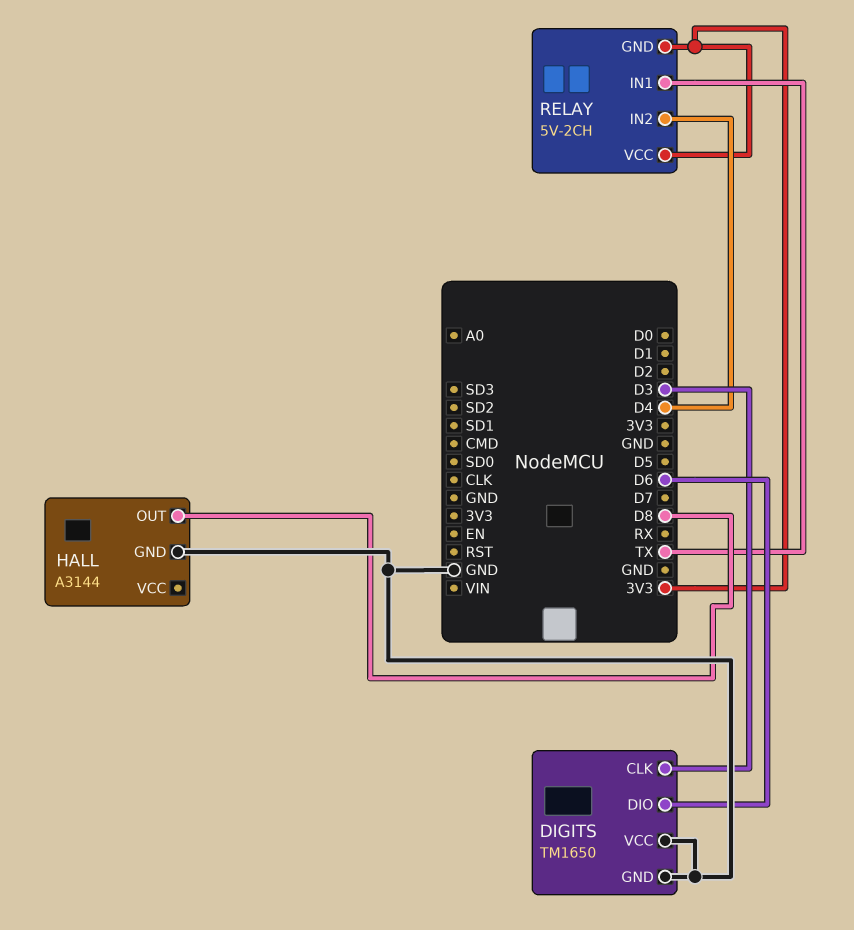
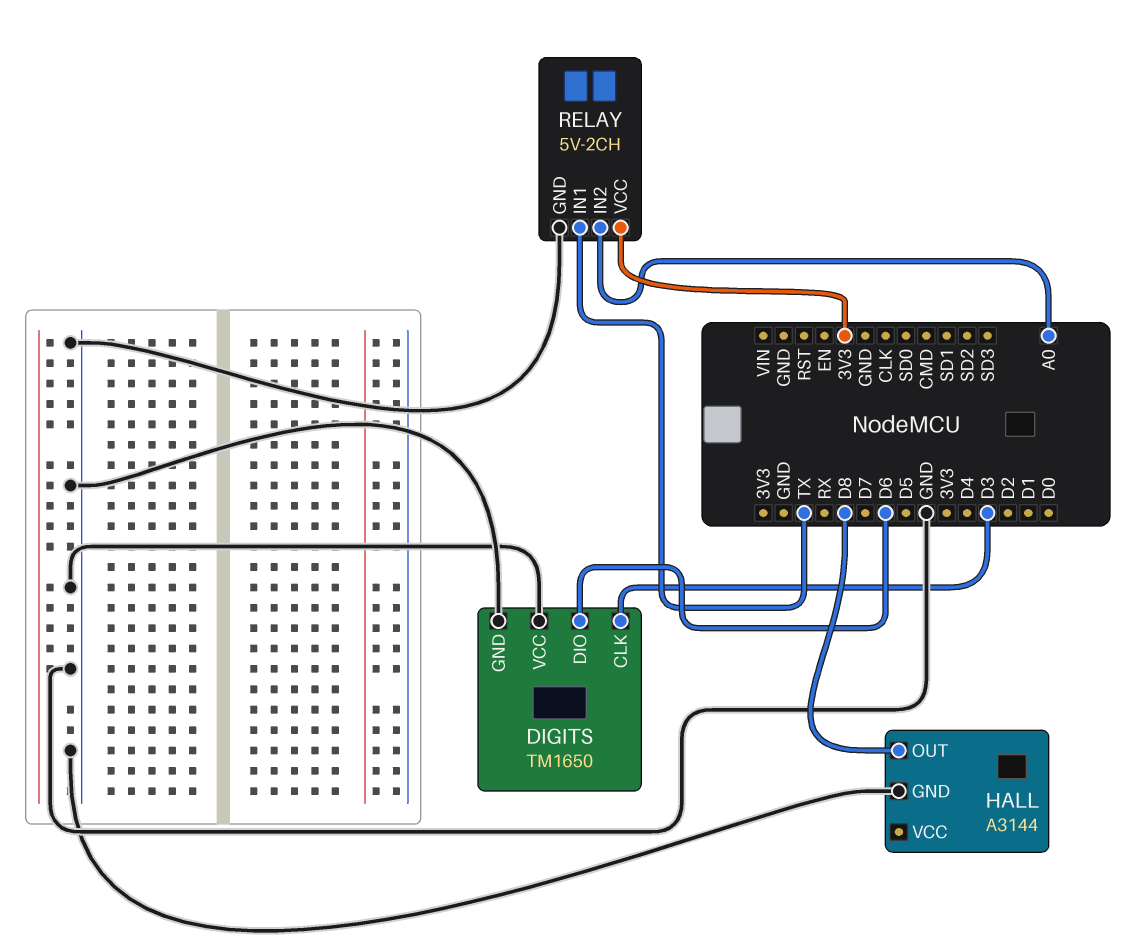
RELAY pin GND: 3V3 -> GND
RELAY pin IN2: D4 -> A0

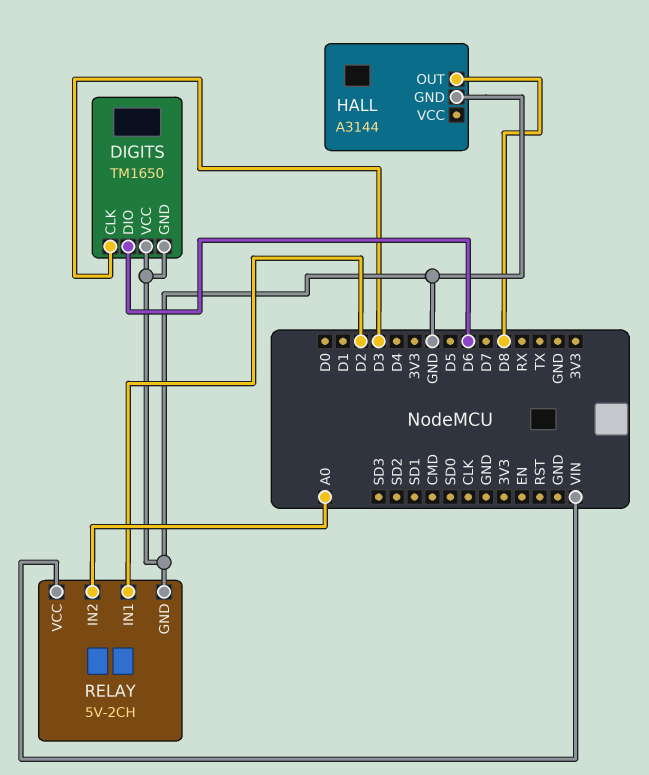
RELAY pin IN1: TX -> D2
RELAY pin VCC: 3V3 -> VIN

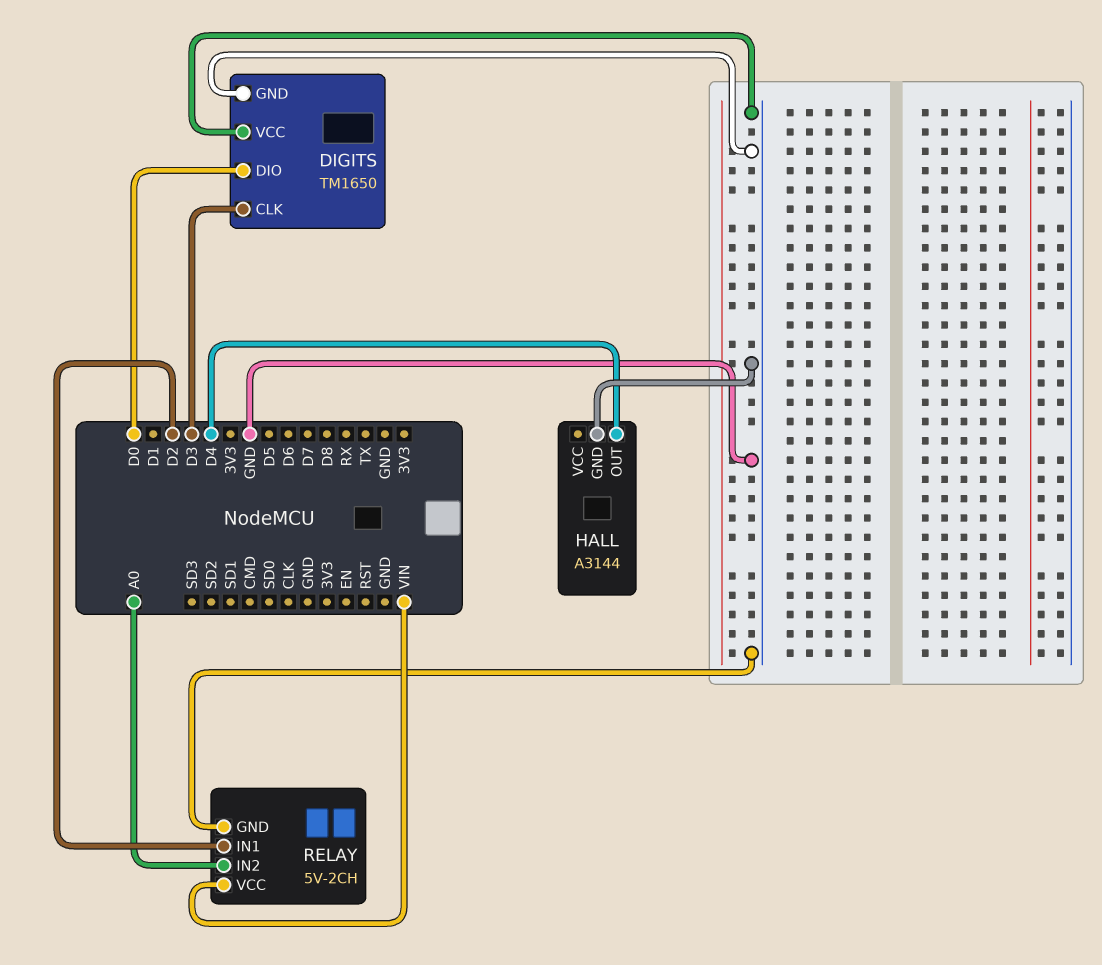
DIGITS pin DIO: D6 -> D0
HALL pin OUT: D8 -> D4

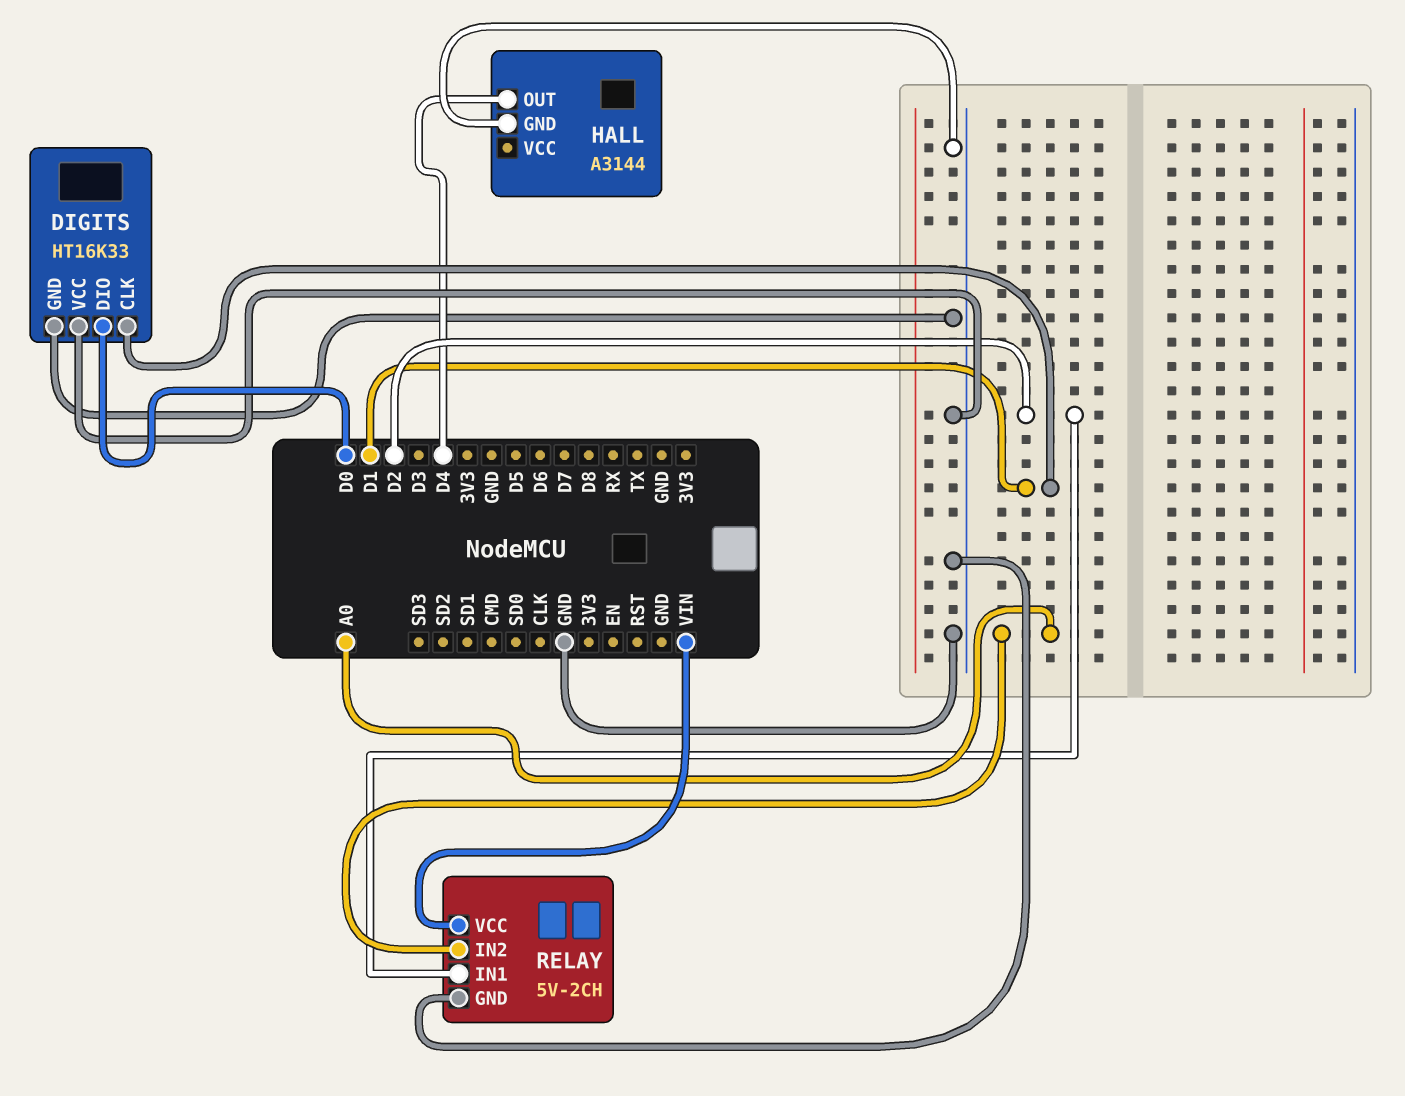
DIGITS: TM1650 -> HT16K33
DIGITS pin CLK: D3 -> D1

